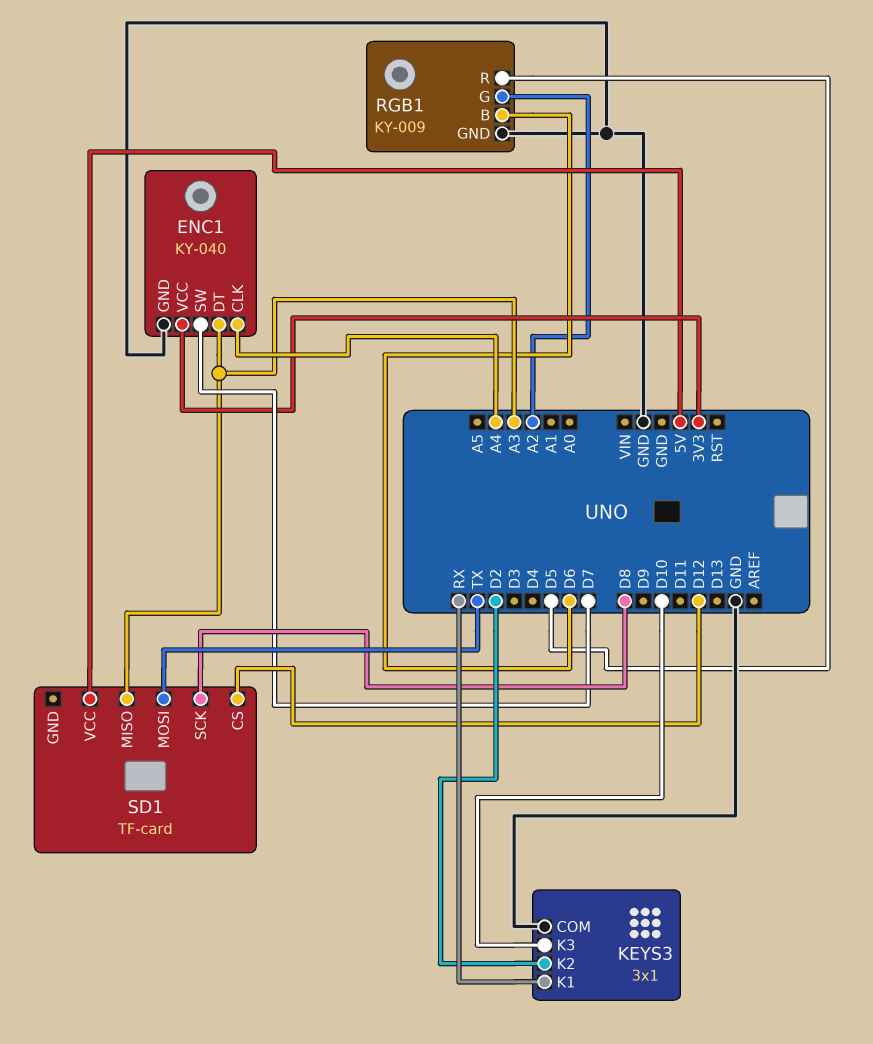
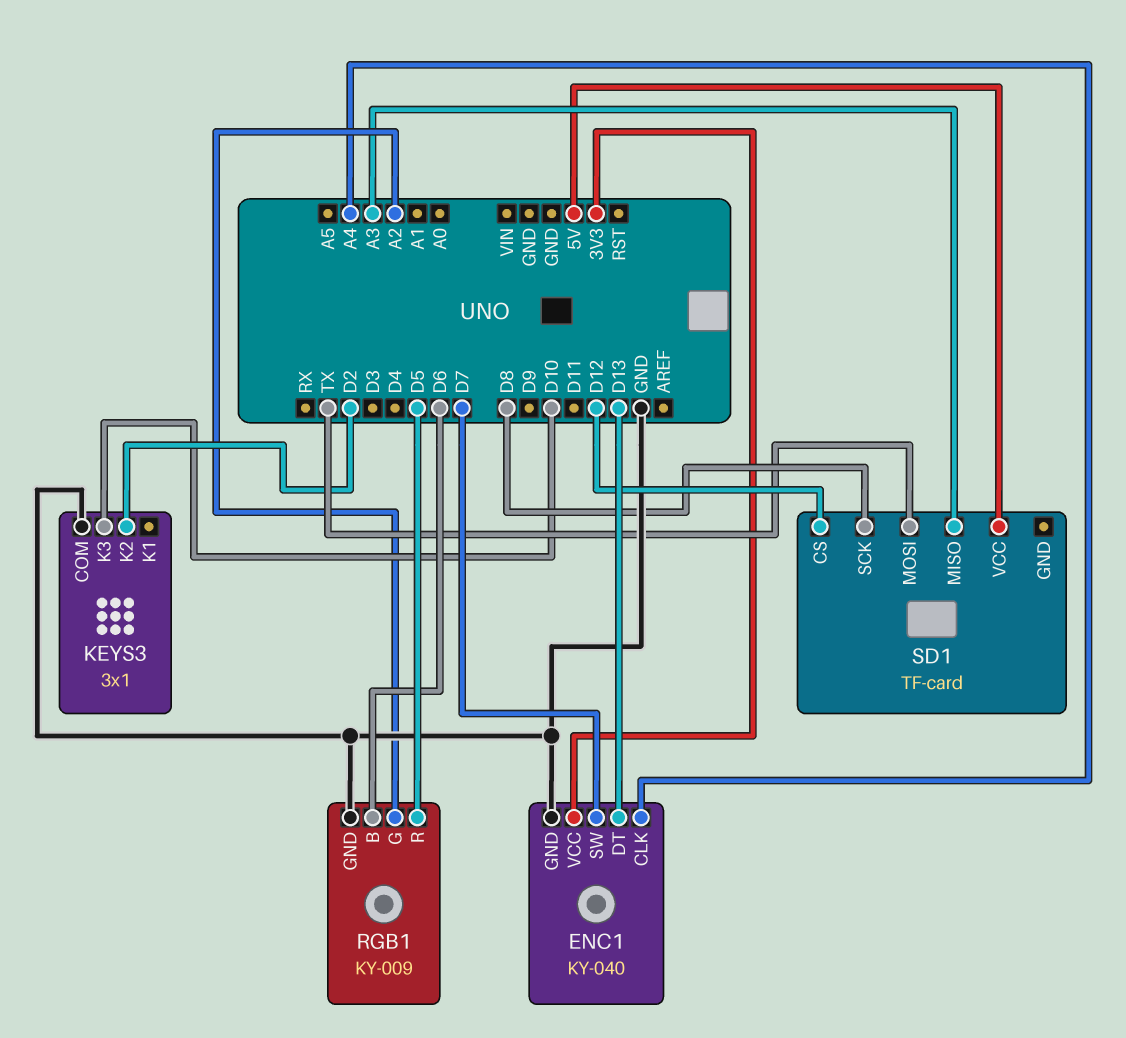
ENC1 pin DT: A3 -> D13
KEYS3 pin K1: RX -> none

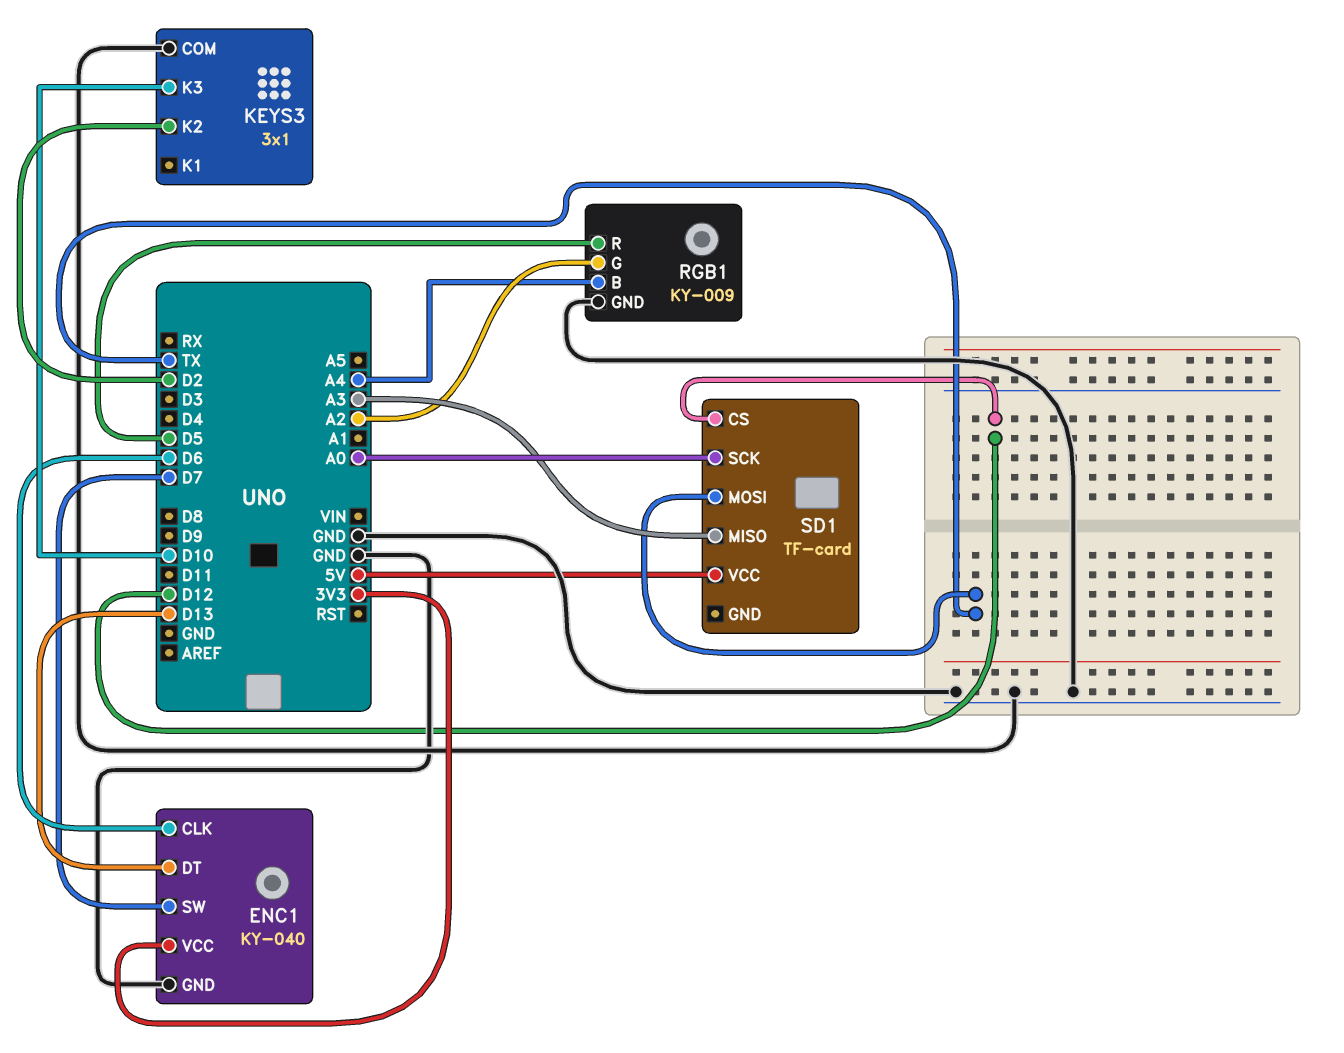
ENC1 pin CLK: A4 -> D6
RGB1 pin B: D6 -> A4
SD1 pin SCK: D8 -> A0

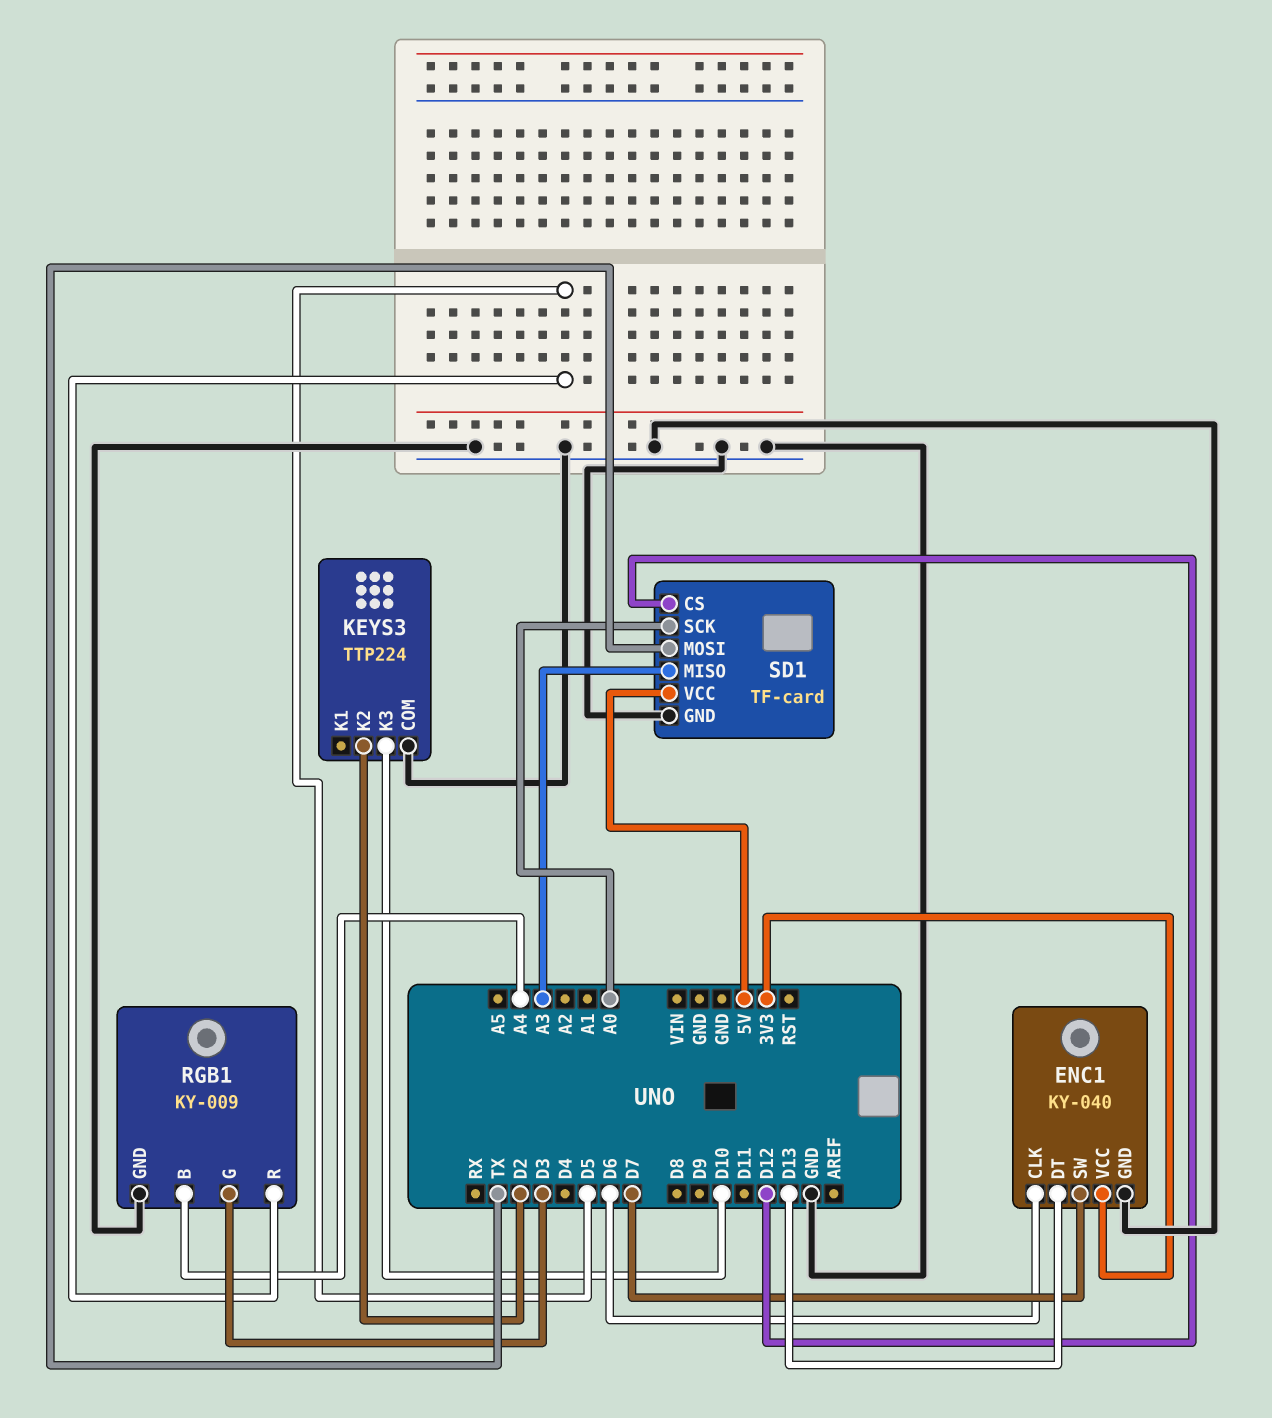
KEYS3: 3x1 -> TTP224
RGB1 pin G: A2 -> D3
SD1 pin GND: none -> GND

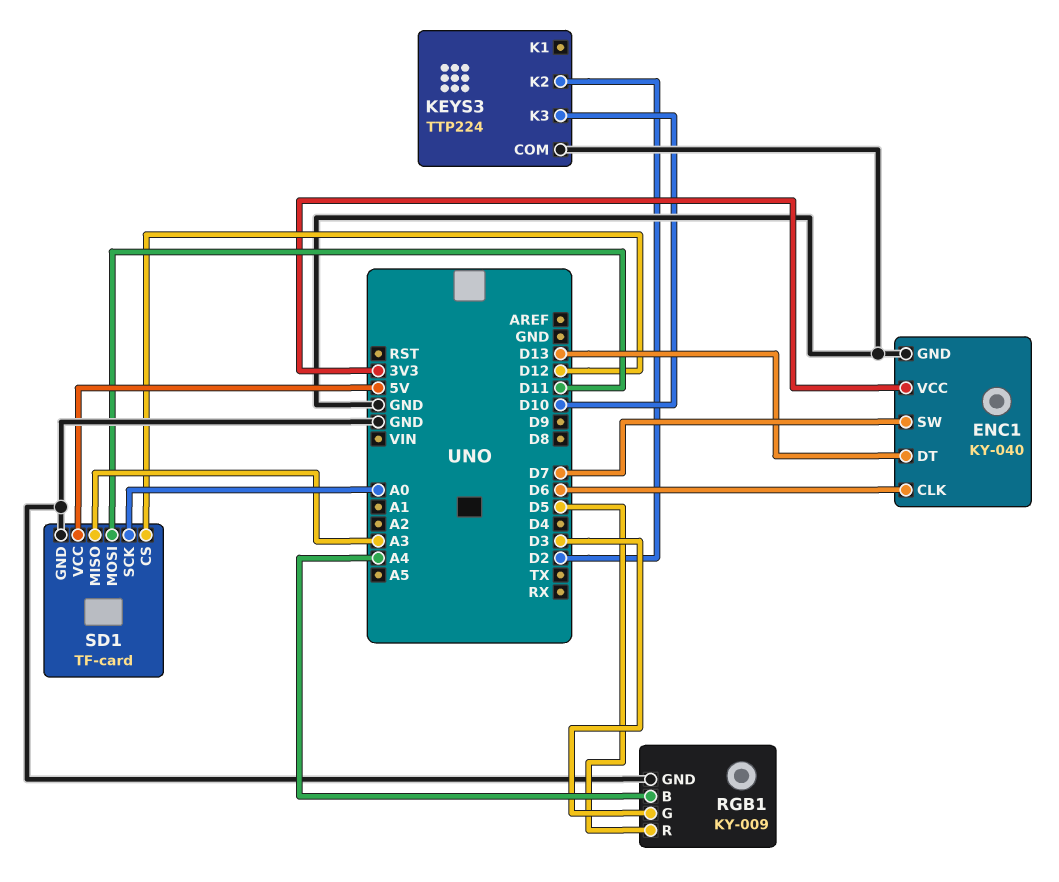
SD1 pin MOSI: TX -> D11

